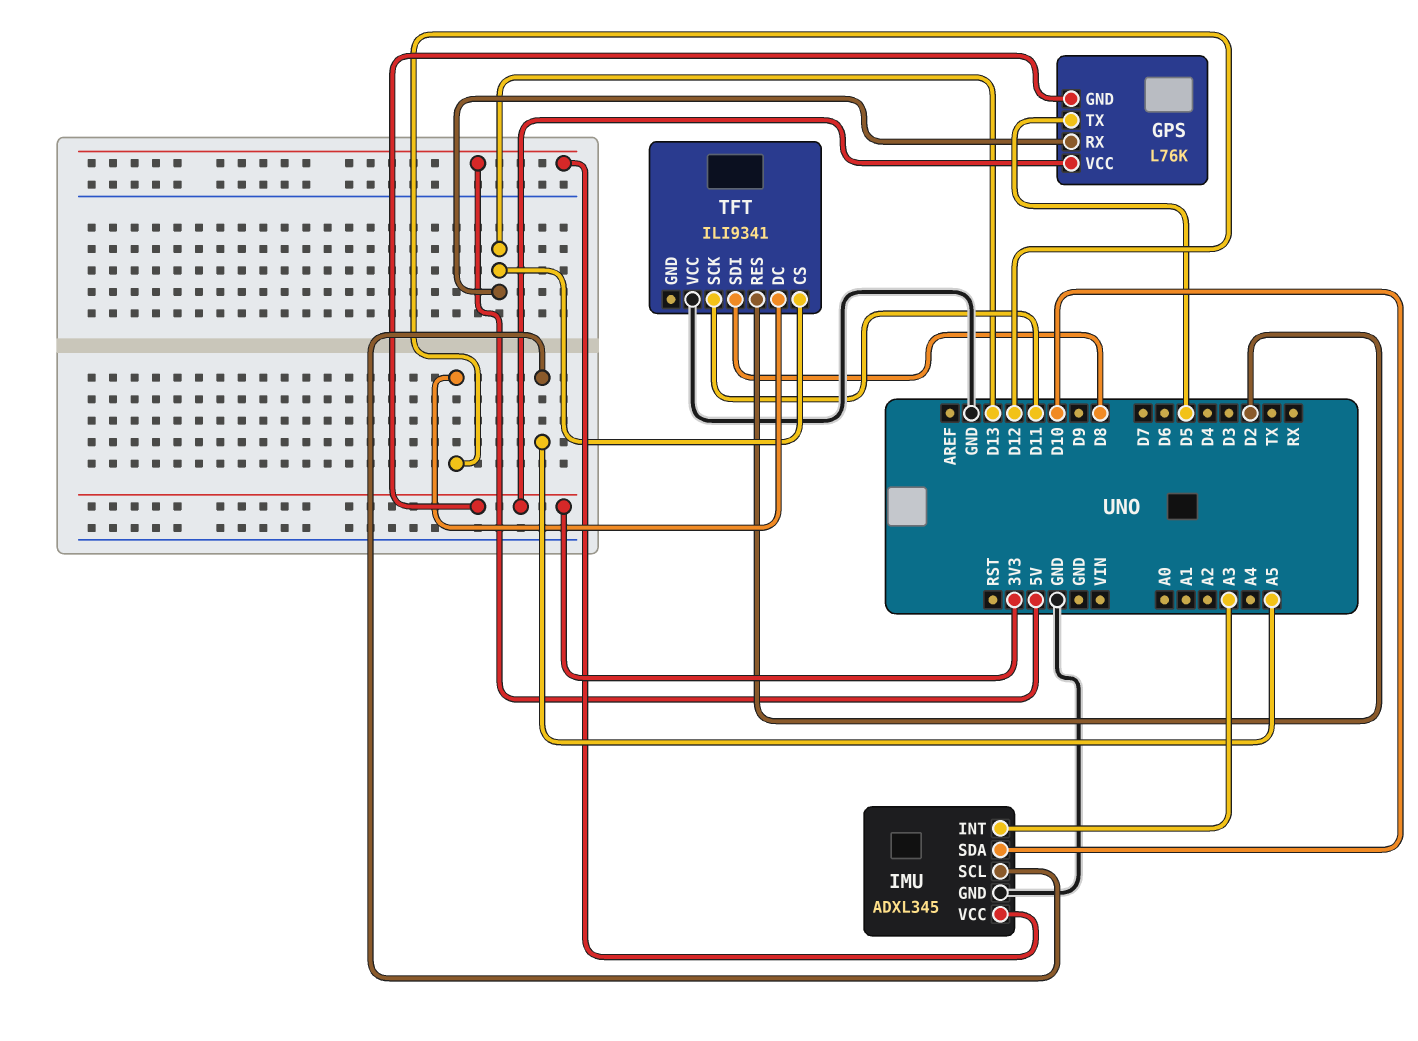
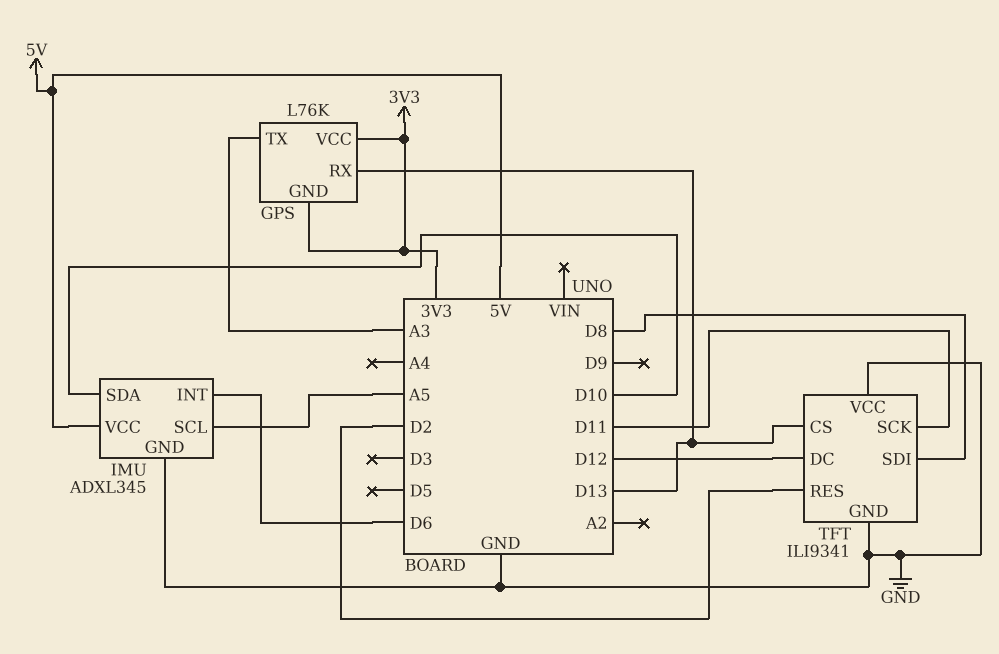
GPS pin TX: D5 -> A3
IMU pin INT: A3 -> D6
TFT pin GND: none -> GND

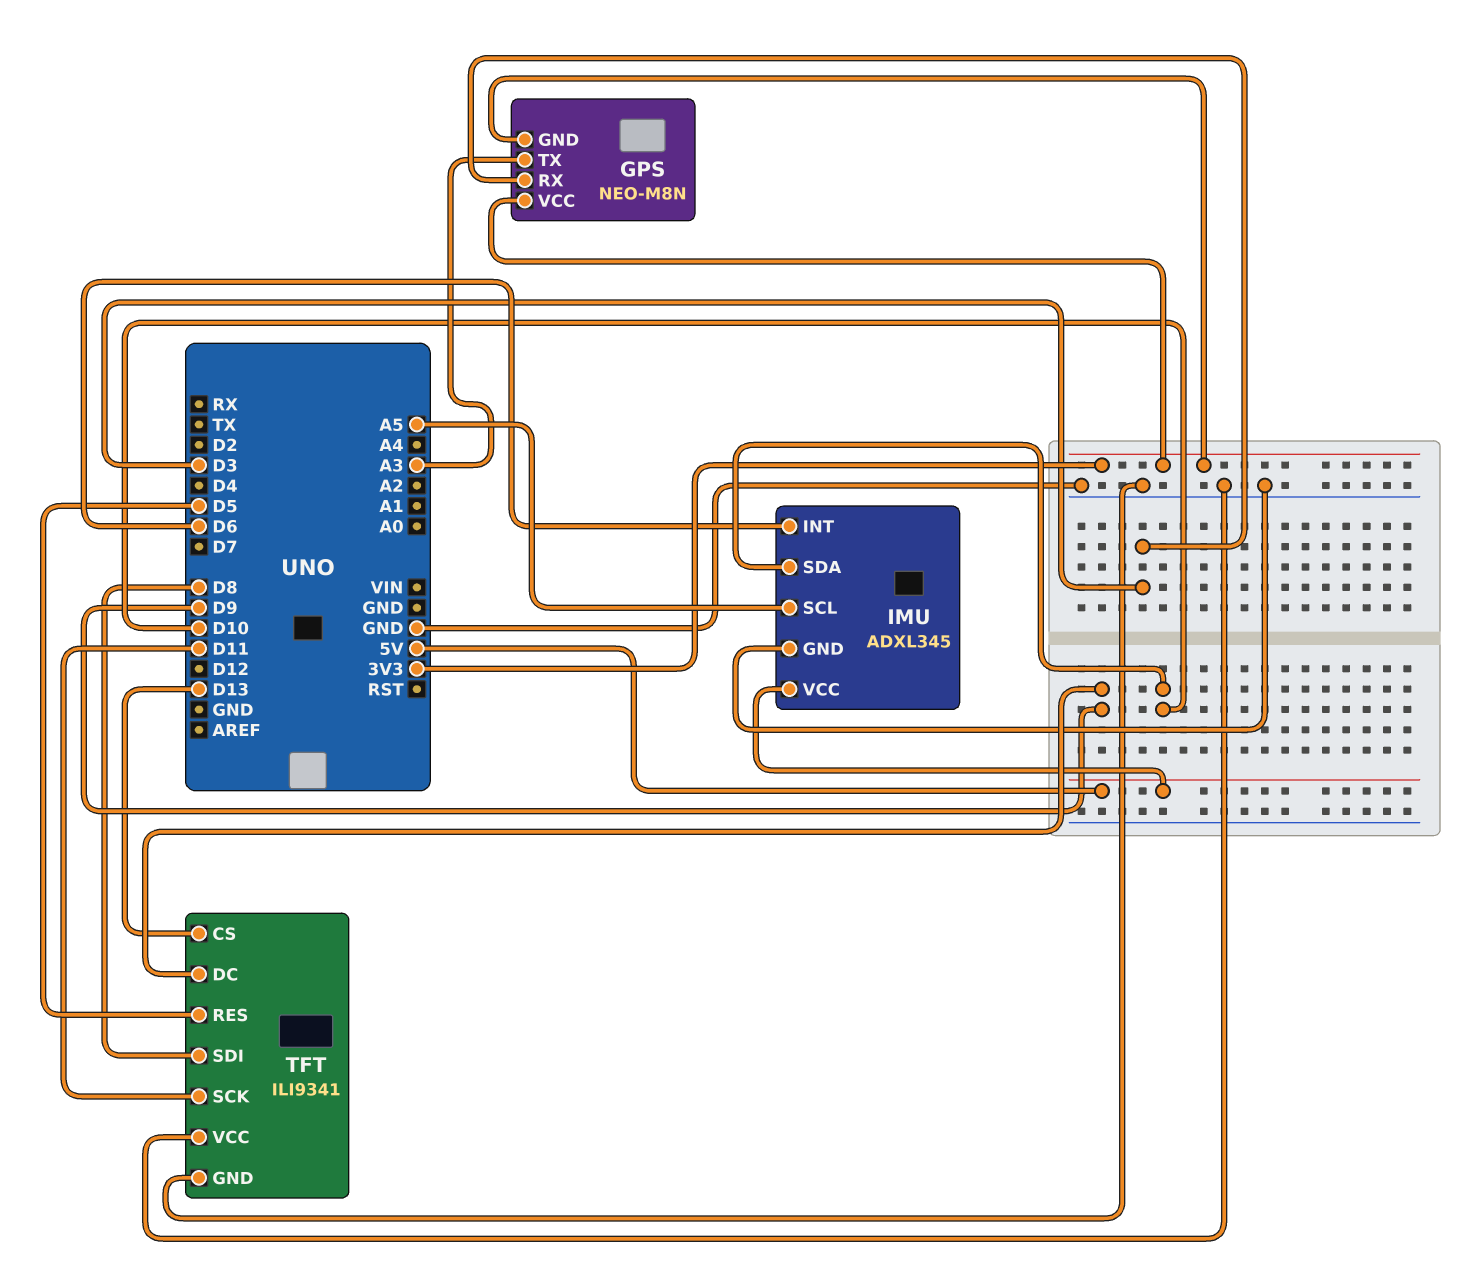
GPS: L76K -> NEO-M8N
GPS pin RX: D13 -> D3
TFT pin DC: D12 -> D9
TFT pin RES: D2 -> D5

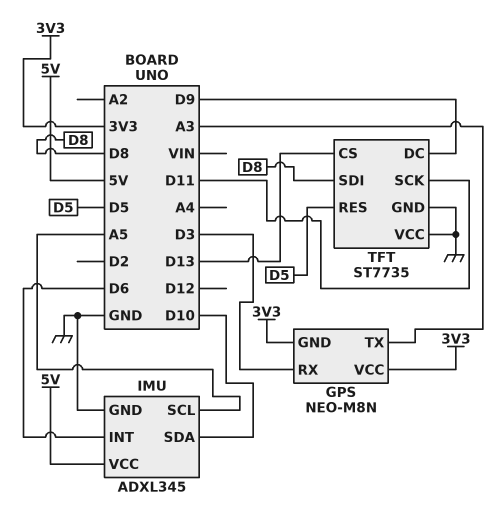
TFT: ILI9341 -> ST7735

